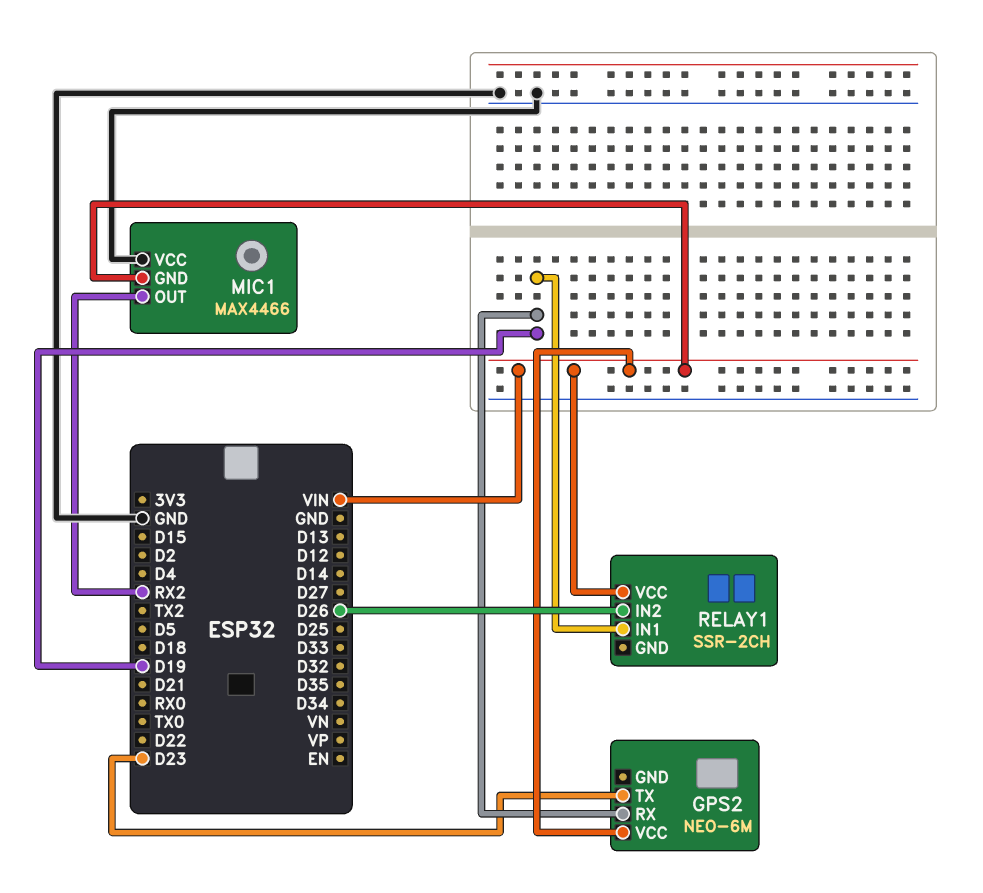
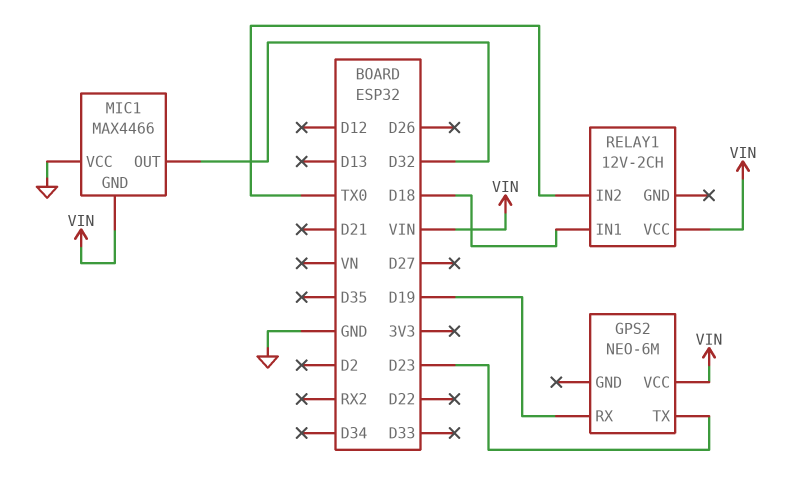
MIC1 pin OUT: RX2 -> D32
RELAY1: SSR-2CH -> 12V-2CH
RELAY1 pin IN1: D19 -> D18
RELAY1 pin IN2: D26 -> TX0

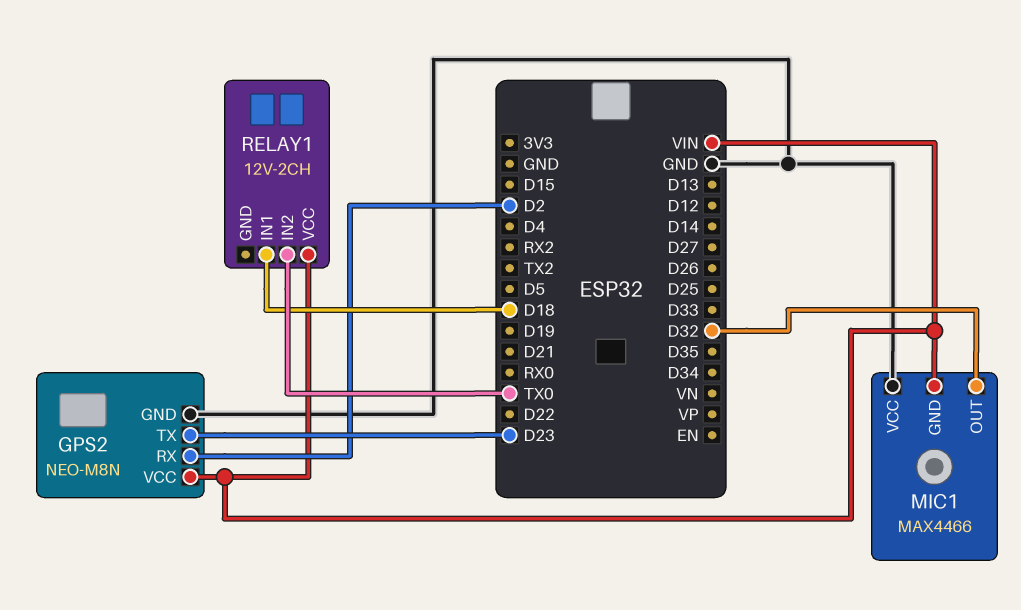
GPS2: NEO-6M -> NEO-M8N
GPS2 pin GND: none -> GND
GPS2 pin RX: D19 -> D2

